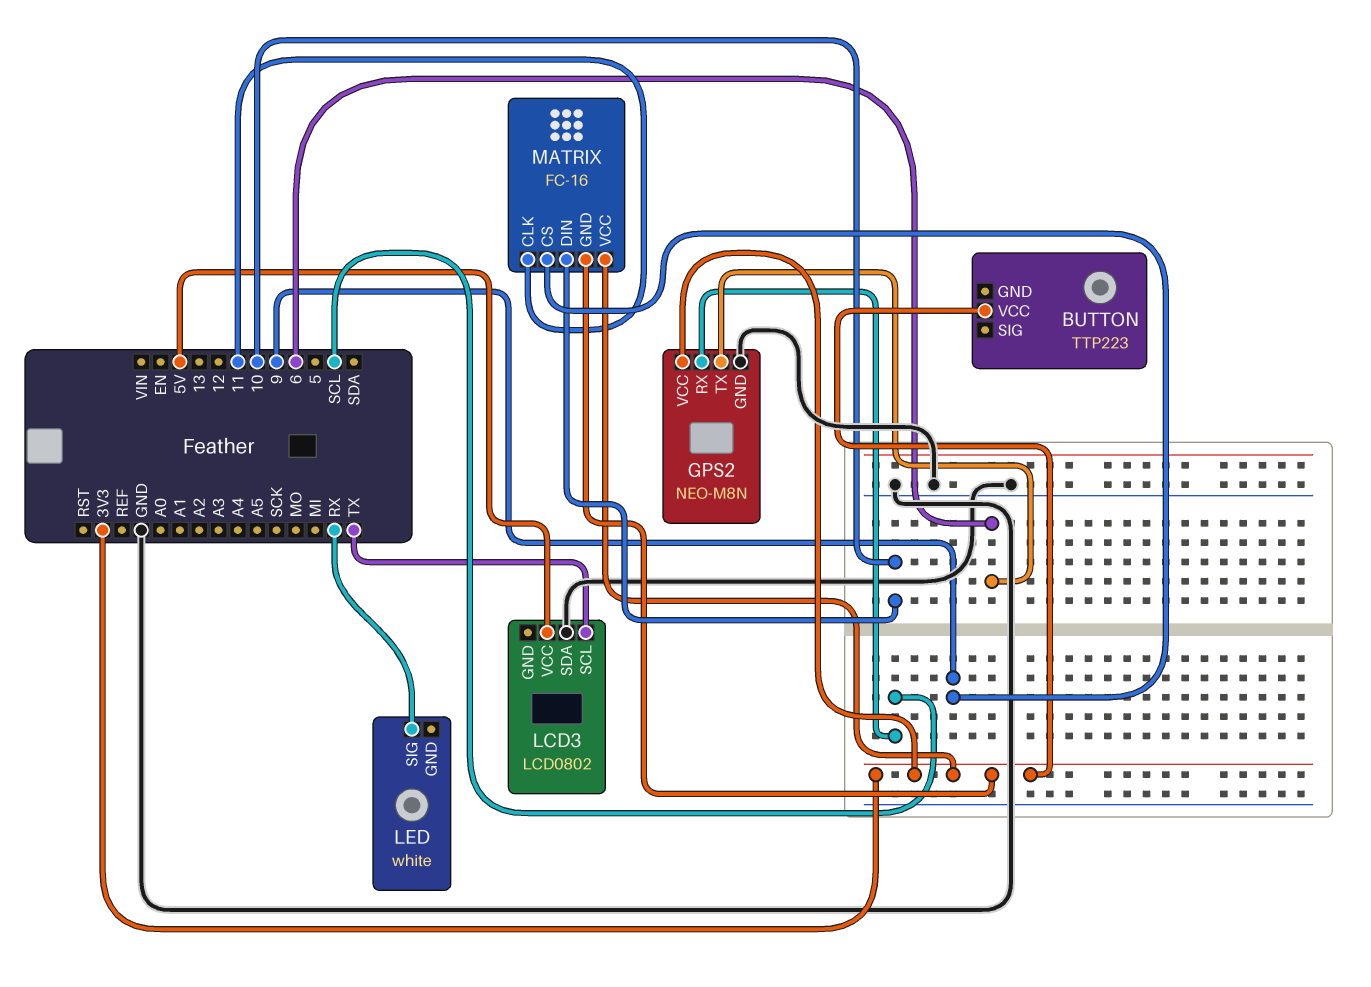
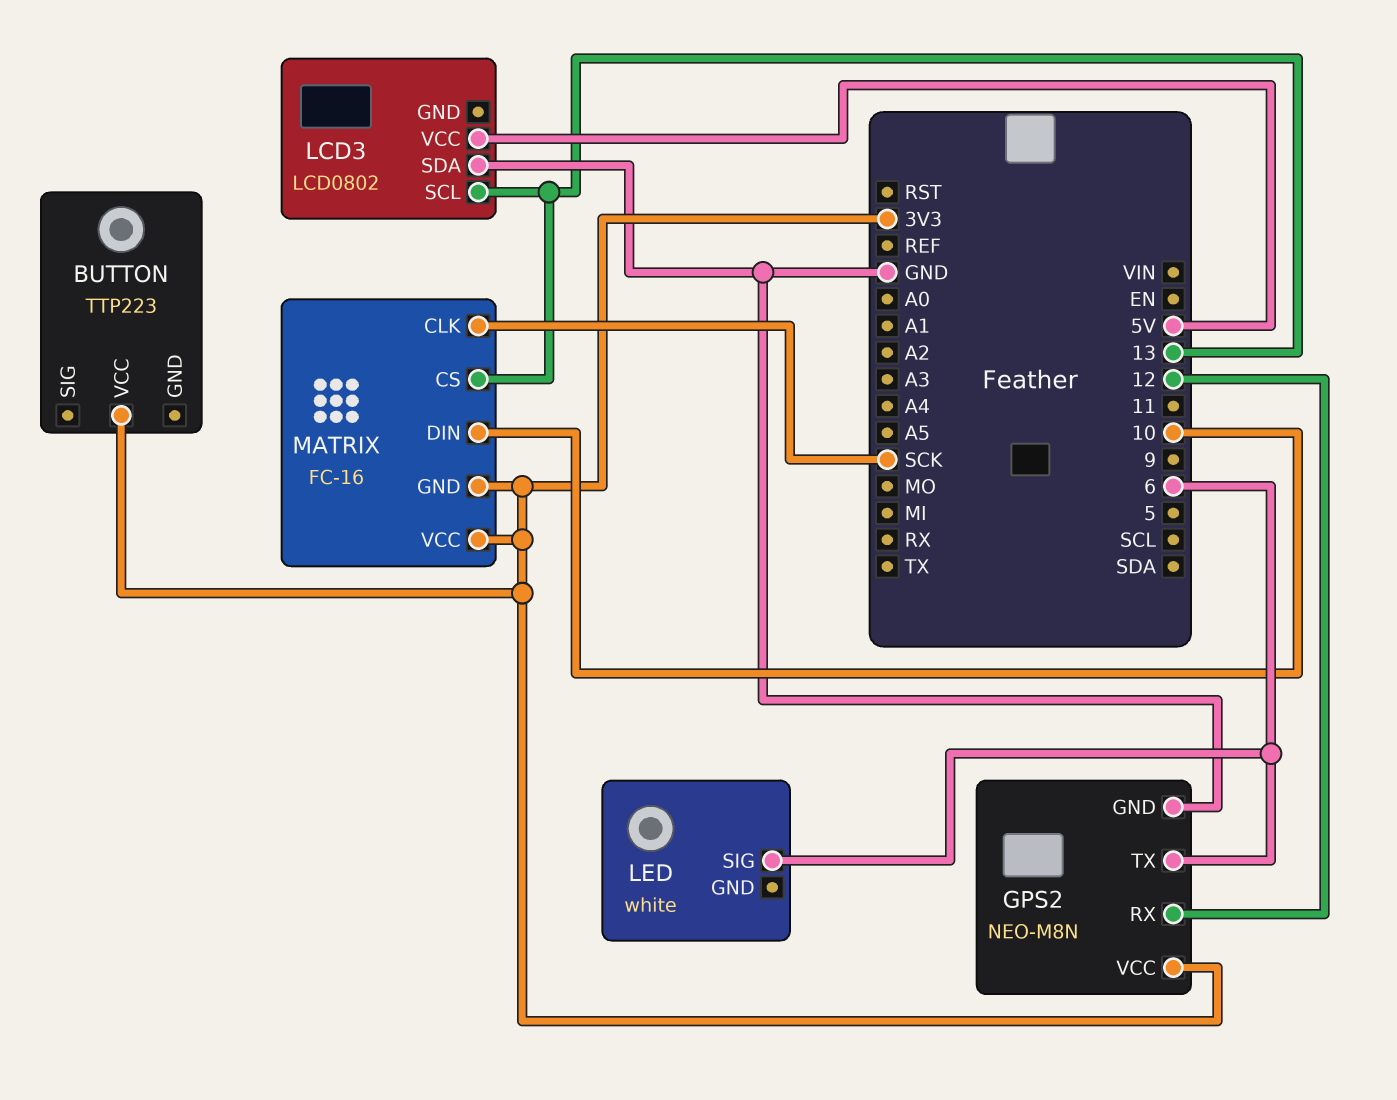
GPS2 pin RX: SCL -> 12
LCD3 pin SCL: TX -> 13
LED pin SIG: RX -> 6
MATRIX pin CLK: 11 -> SCK
MATRIX pin CS: 9 -> 13

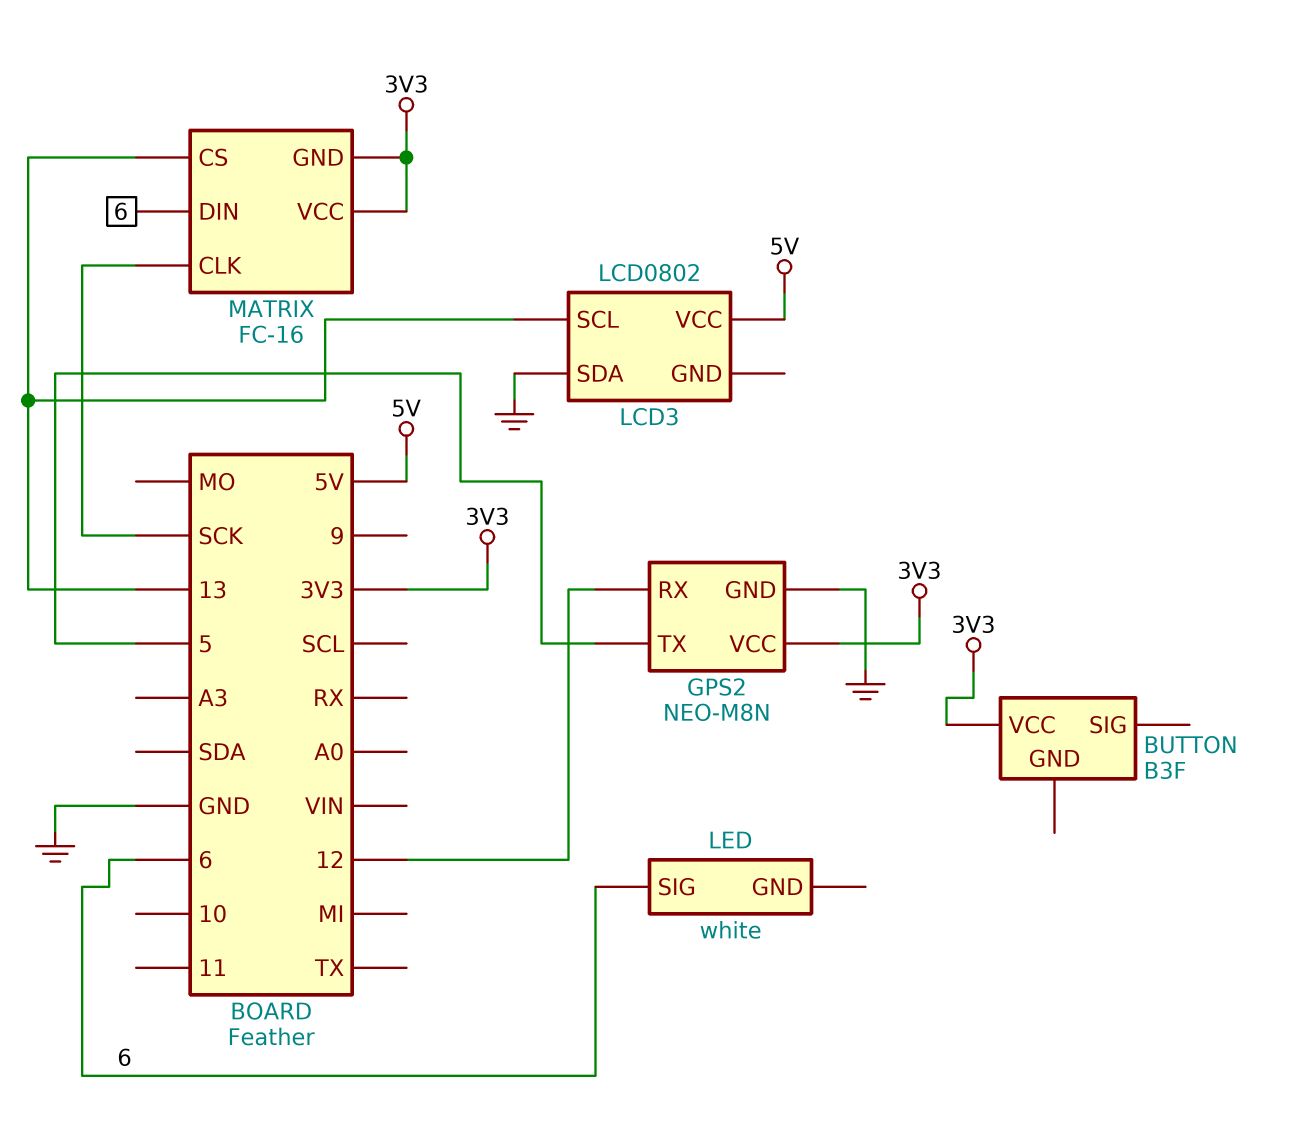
BUTTON: TTP223 -> B3F
GPS2 pin TX: 6 -> 5
MATRIX pin DIN: 10 -> 6

